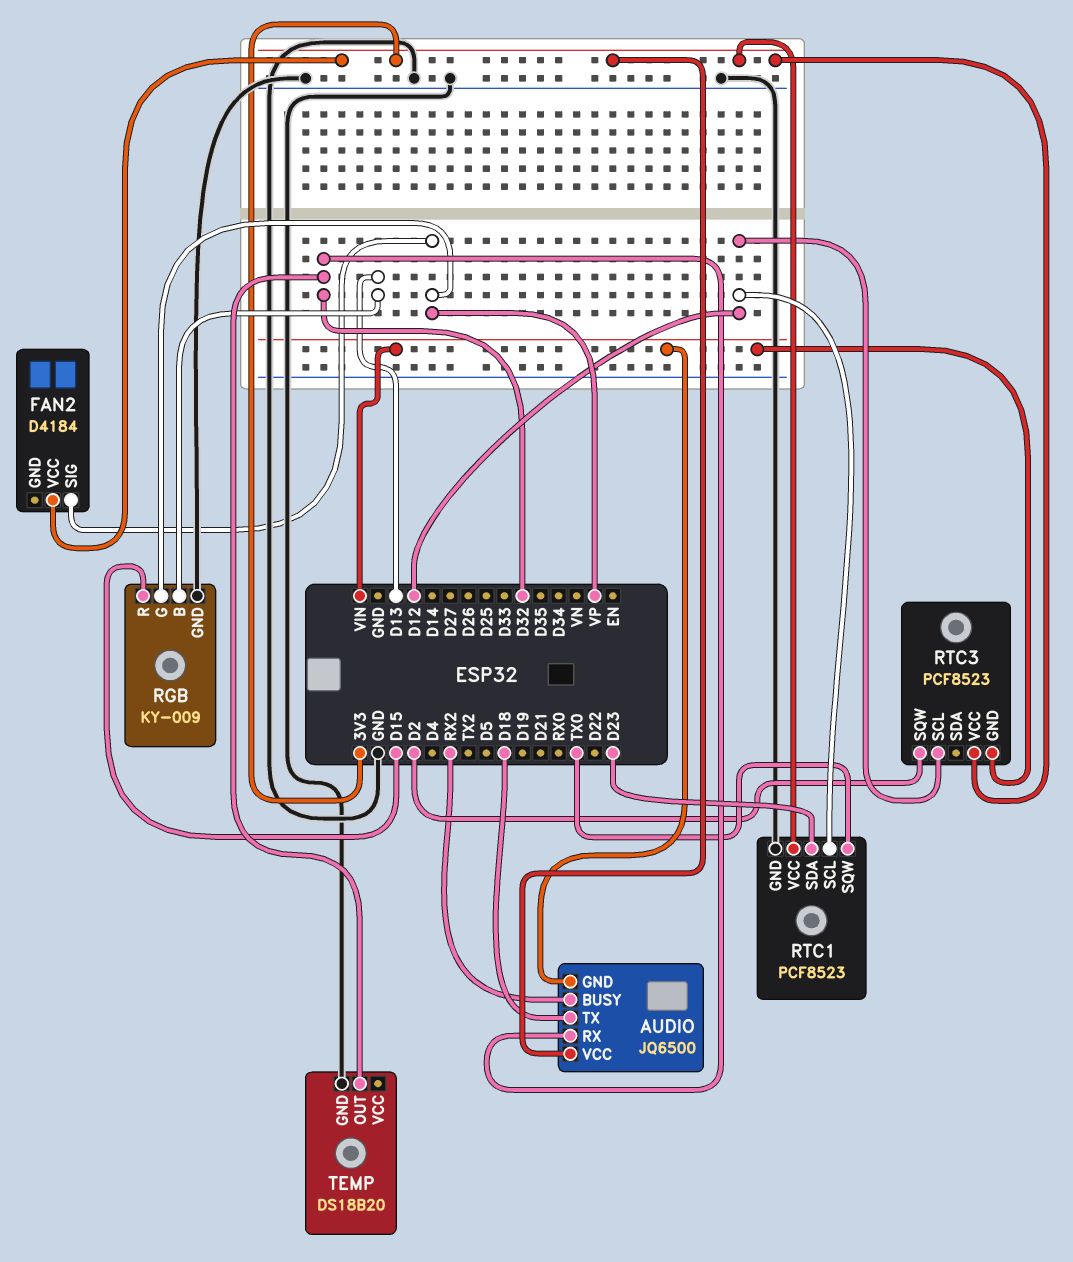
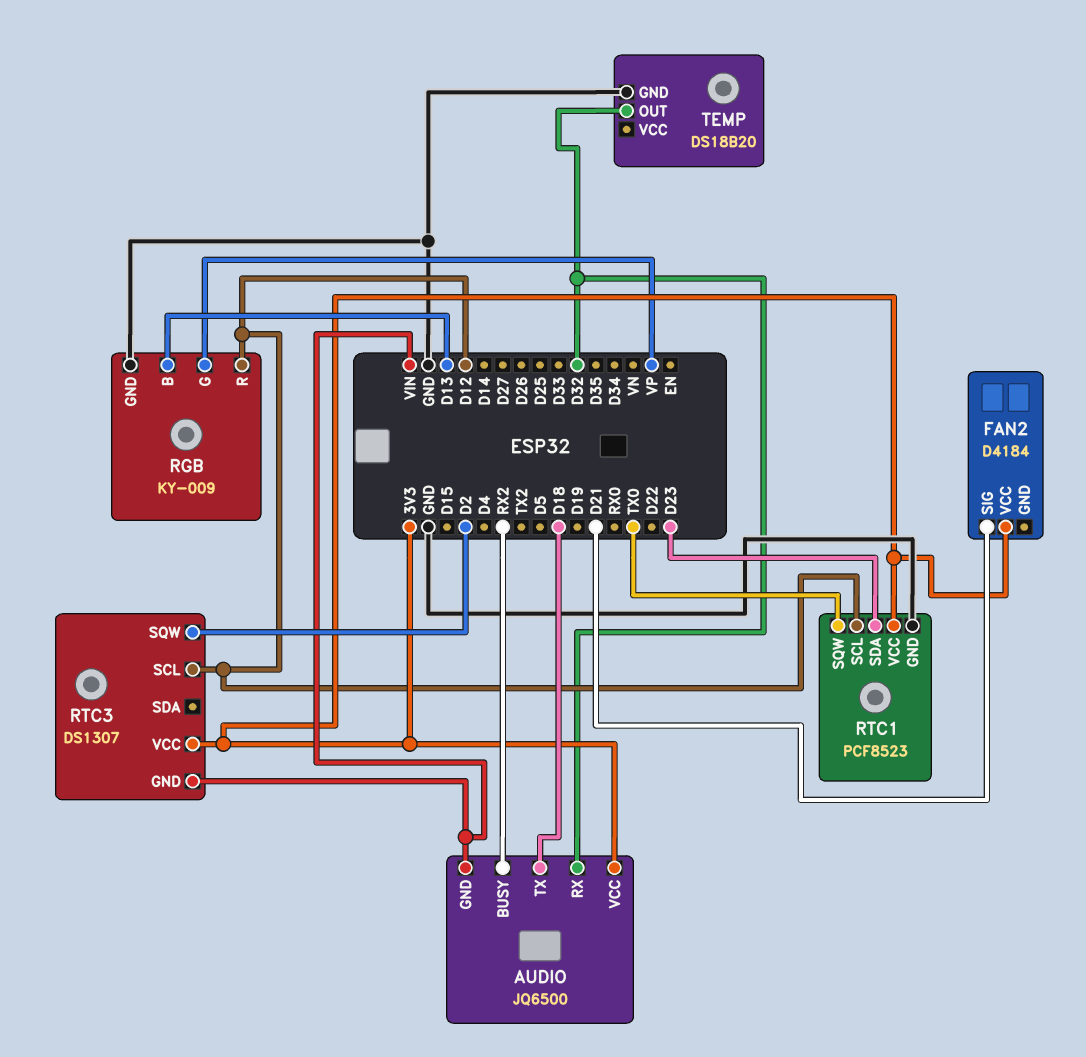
FAN2 pin SIG: VP -> D21
RGB pin R: D15 -> D12
RTC3: PCF8523 -> DS1307

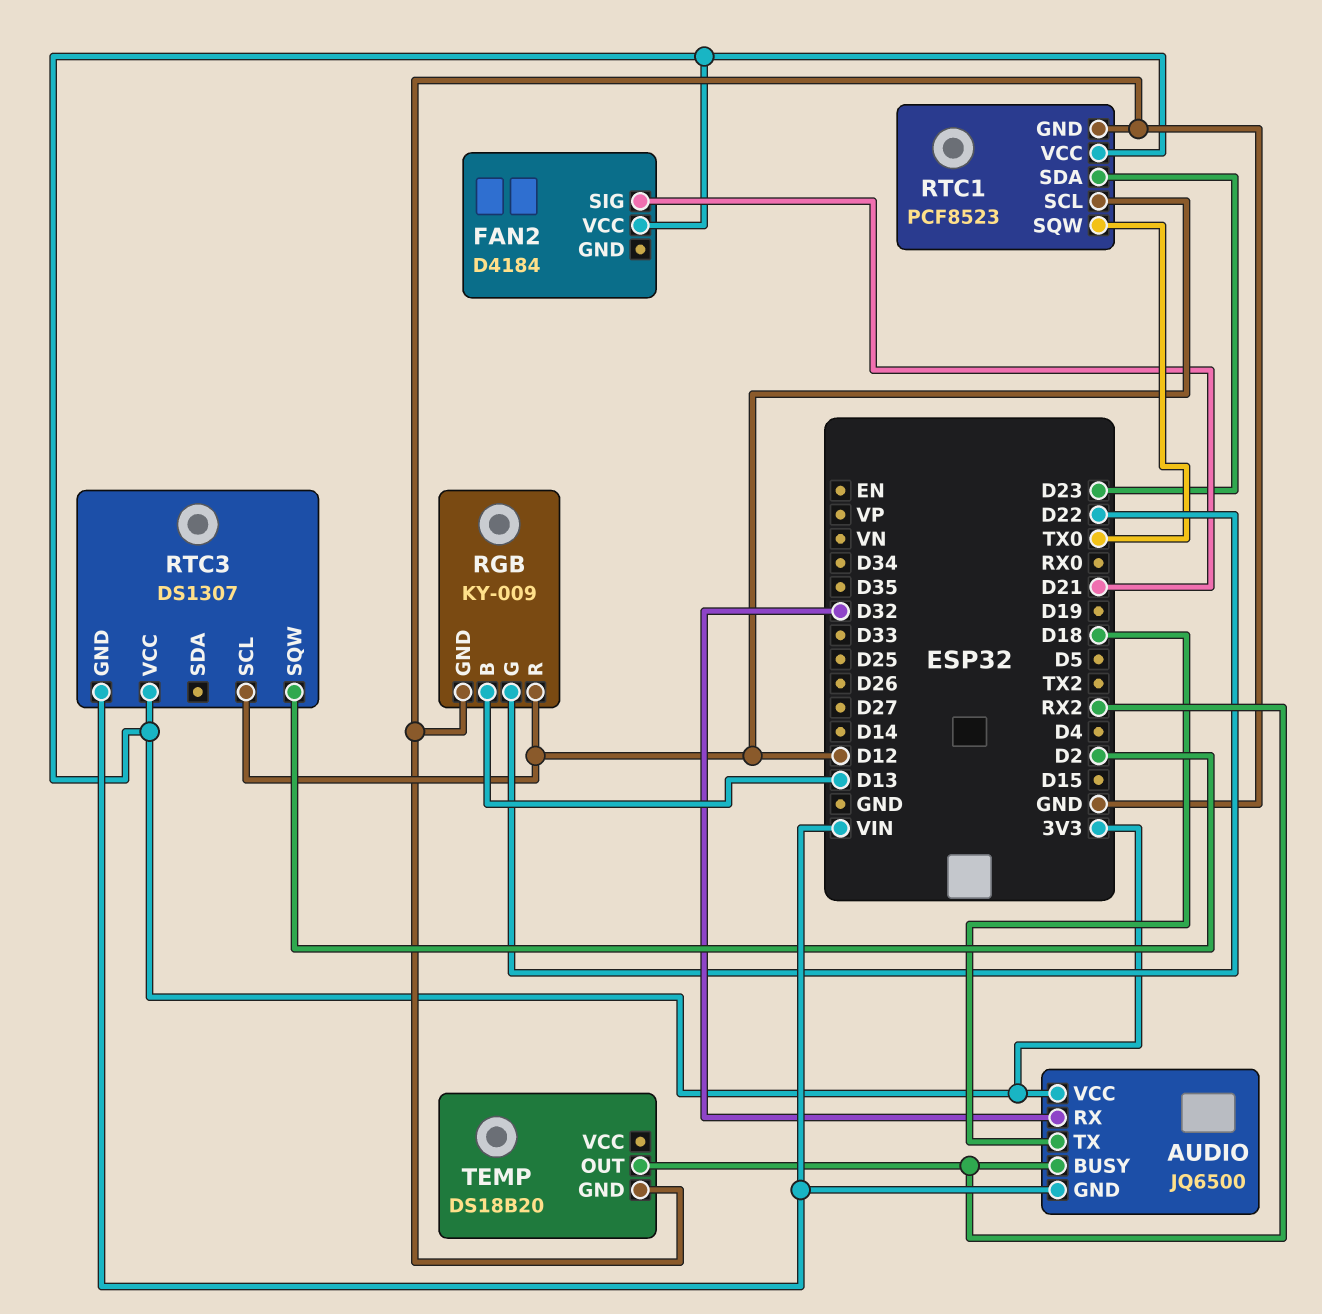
RGB pin G: VP -> D22
TEMP pin OUT: D32 -> RX2

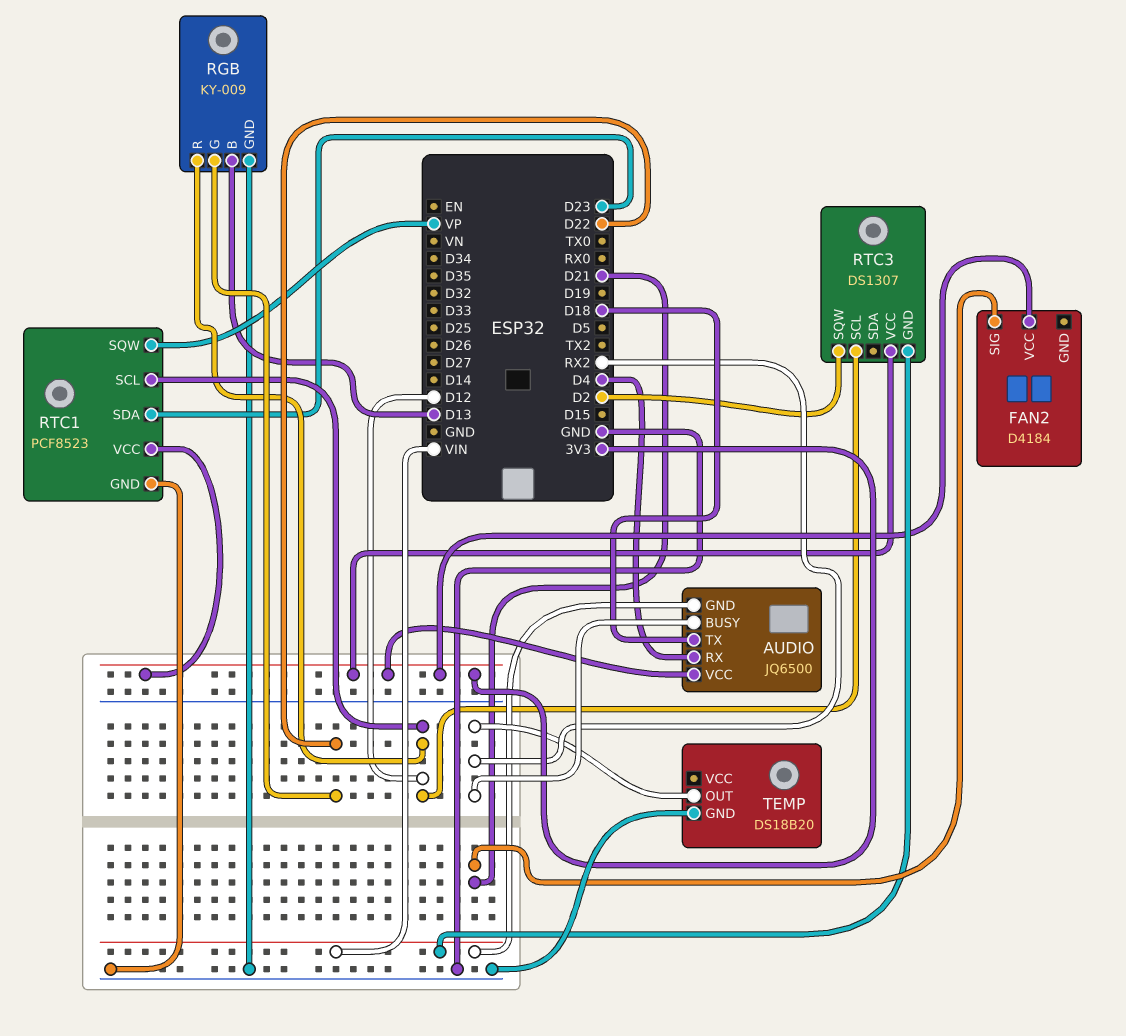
AUDIO pin RX: D32 -> D4
RTC1 pin SQW: TX0 -> VP

